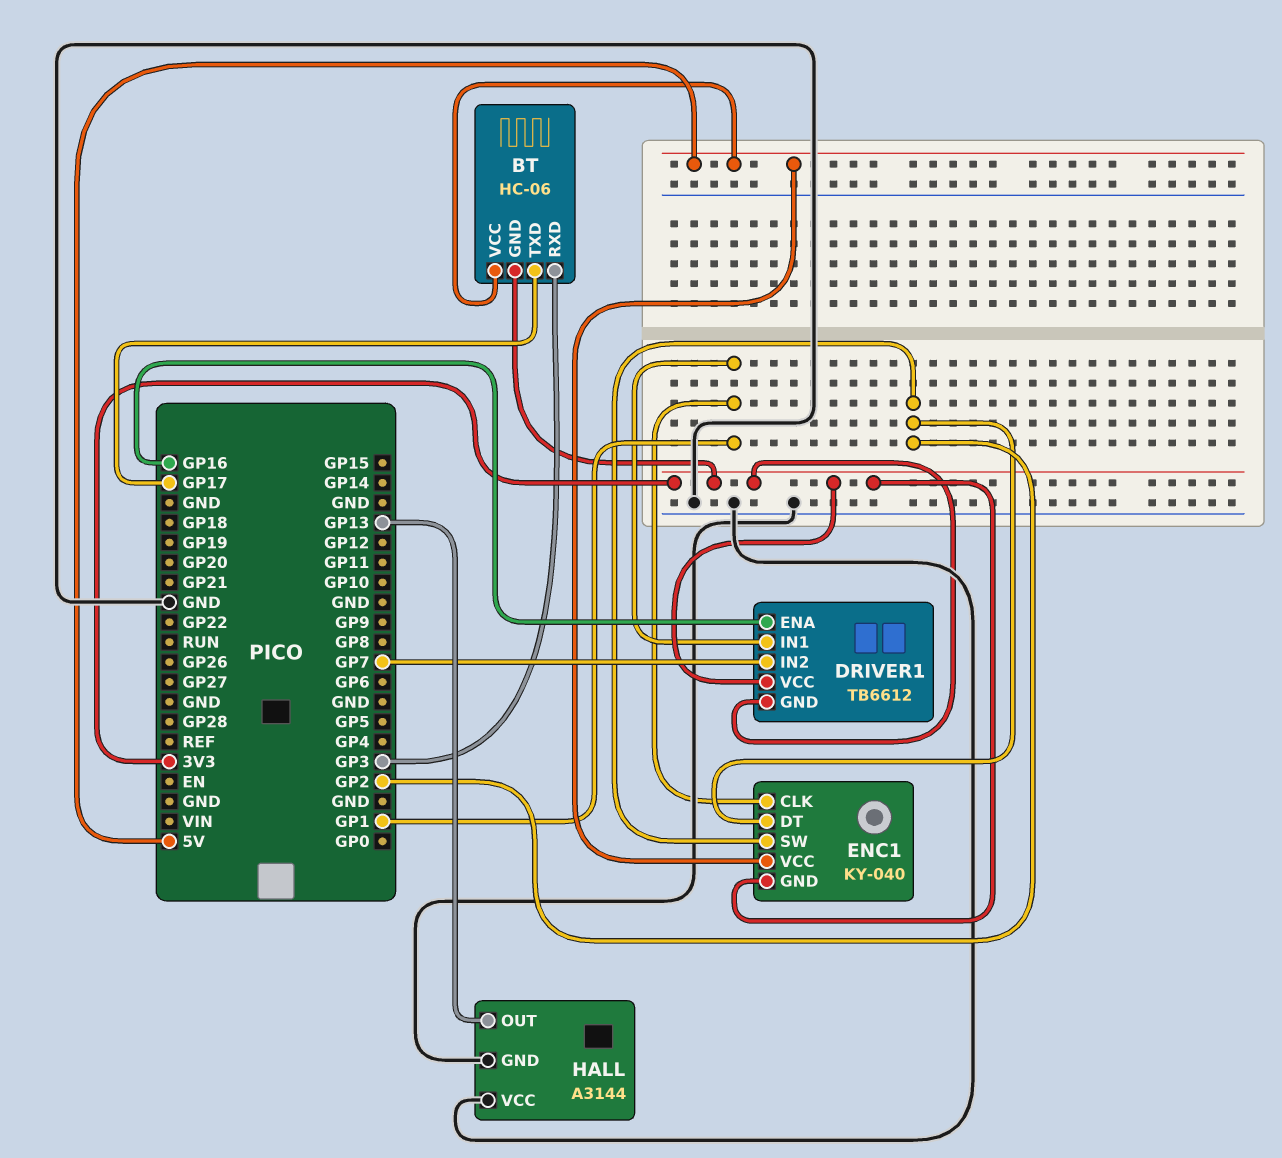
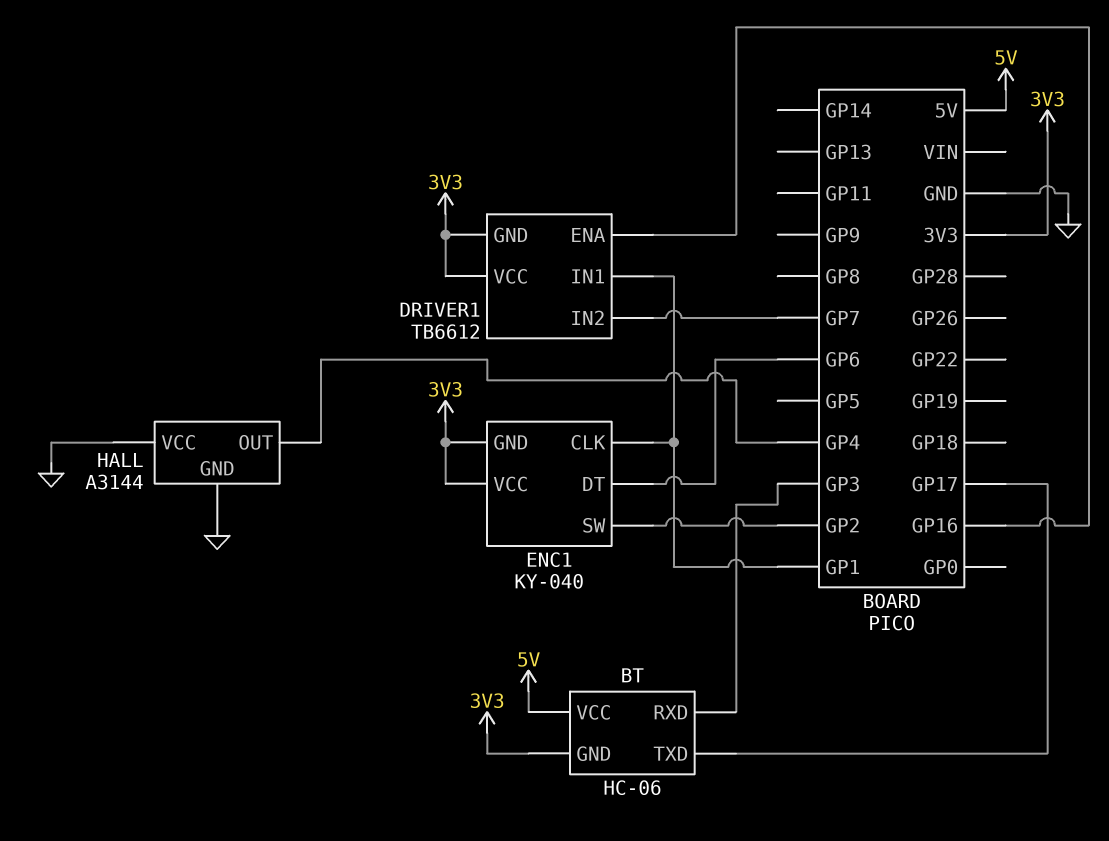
ENC1 pin DT: GP2 -> GP6
ENC1 pin VCC: 5V -> 3V3
HALL pin OUT: GP13 -> GP4

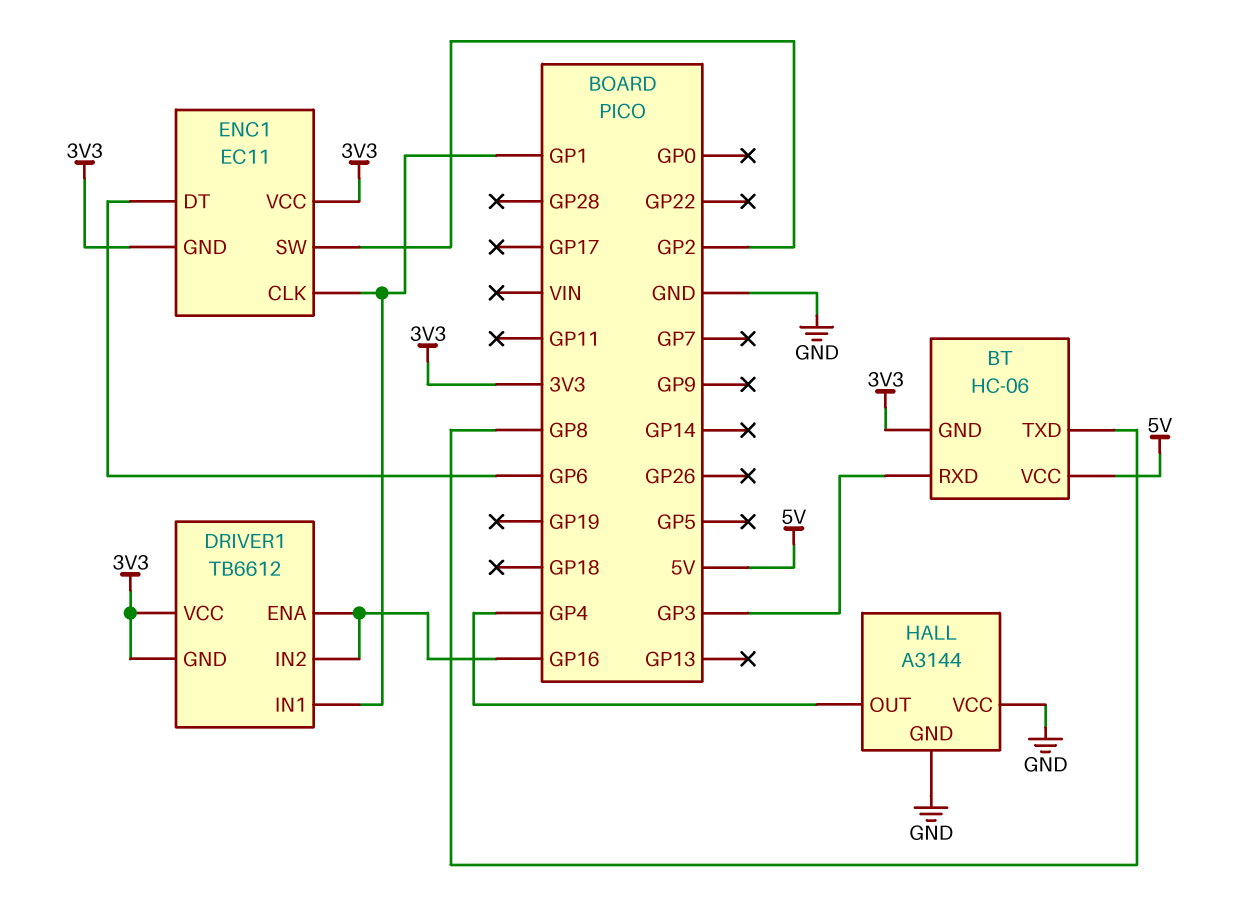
BT pin TXD: GP17 -> GP8
DRIVER1 pin IN2: GP7 -> GP16
ENC1: KY-040 -> EC11

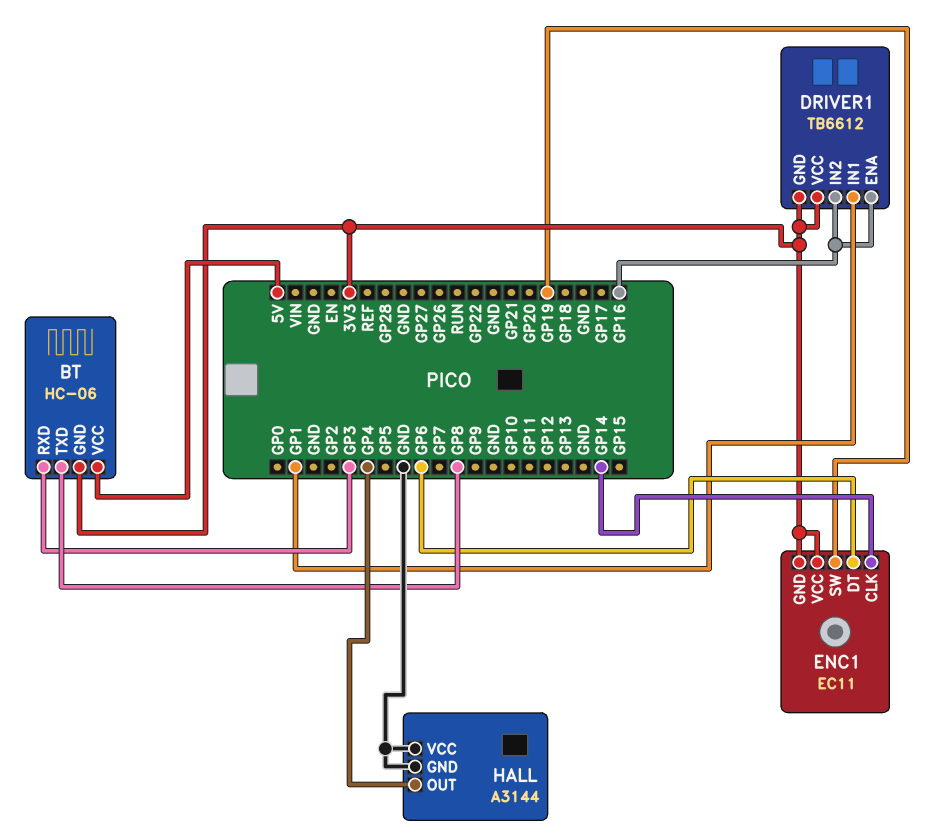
ENC1 pin CLK: GP1 -> GP14
ENC1 pin SW: GP2 -> GP19

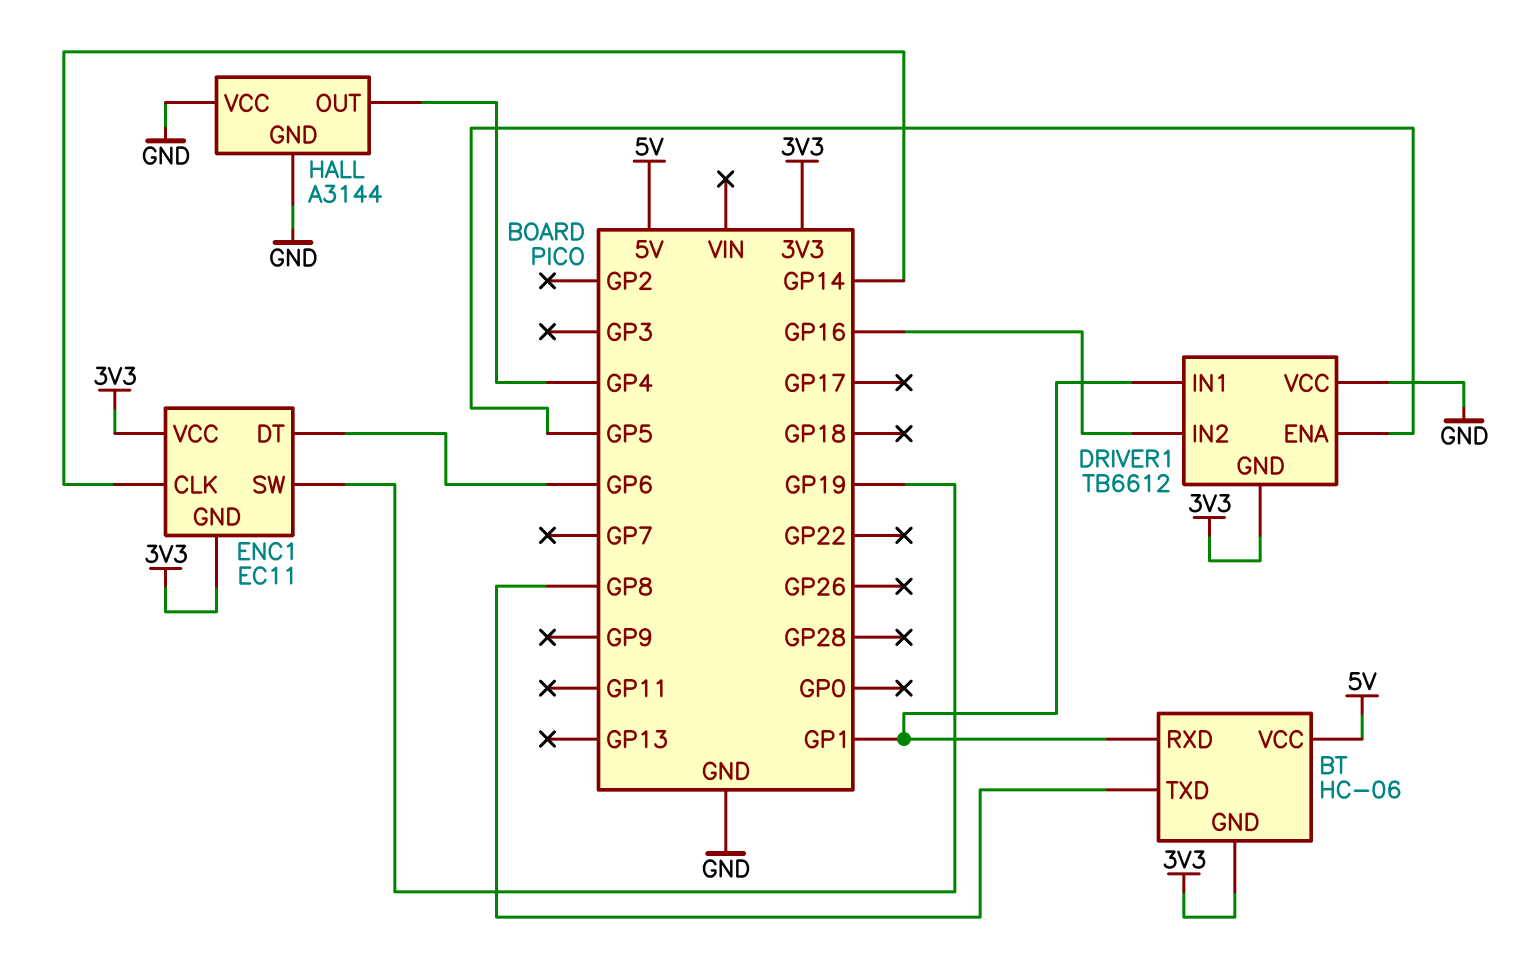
BT pin RXD: GP3 -> GP1
DRIVER1 pin ENA: GP16 -> GP5
DRIVER1 pin VCC: 3V3 -> GND

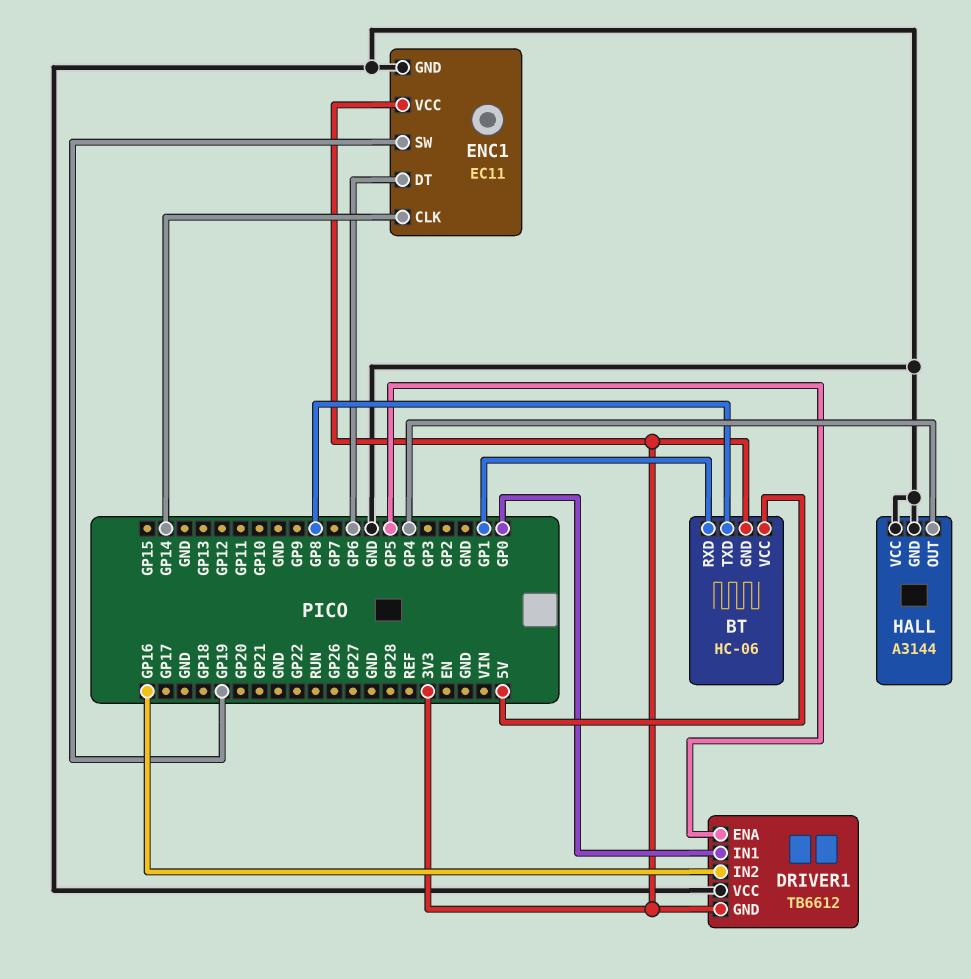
DRIVER1 pin IN1: GP1 -> GP0
ENC1 pin GND: 3V3 -> GND

